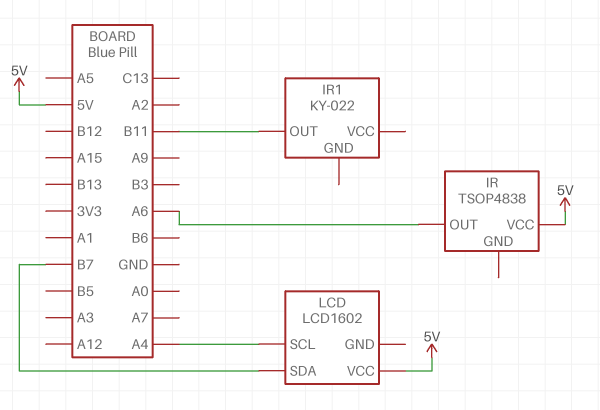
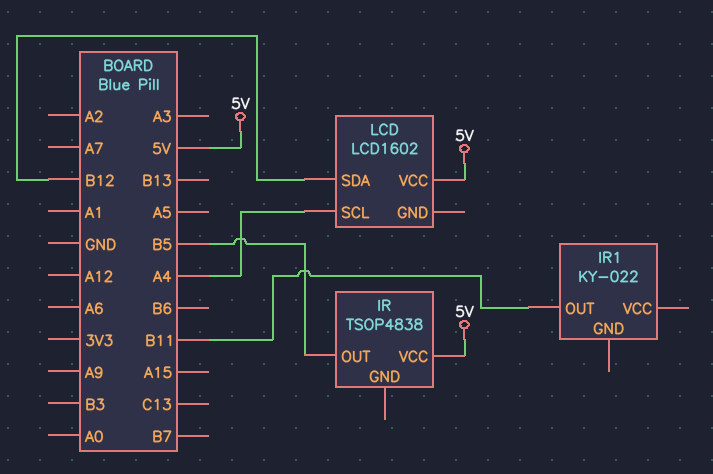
IR pin OUT: A6 -> B5
LCD pin SDA: B7 -> B12

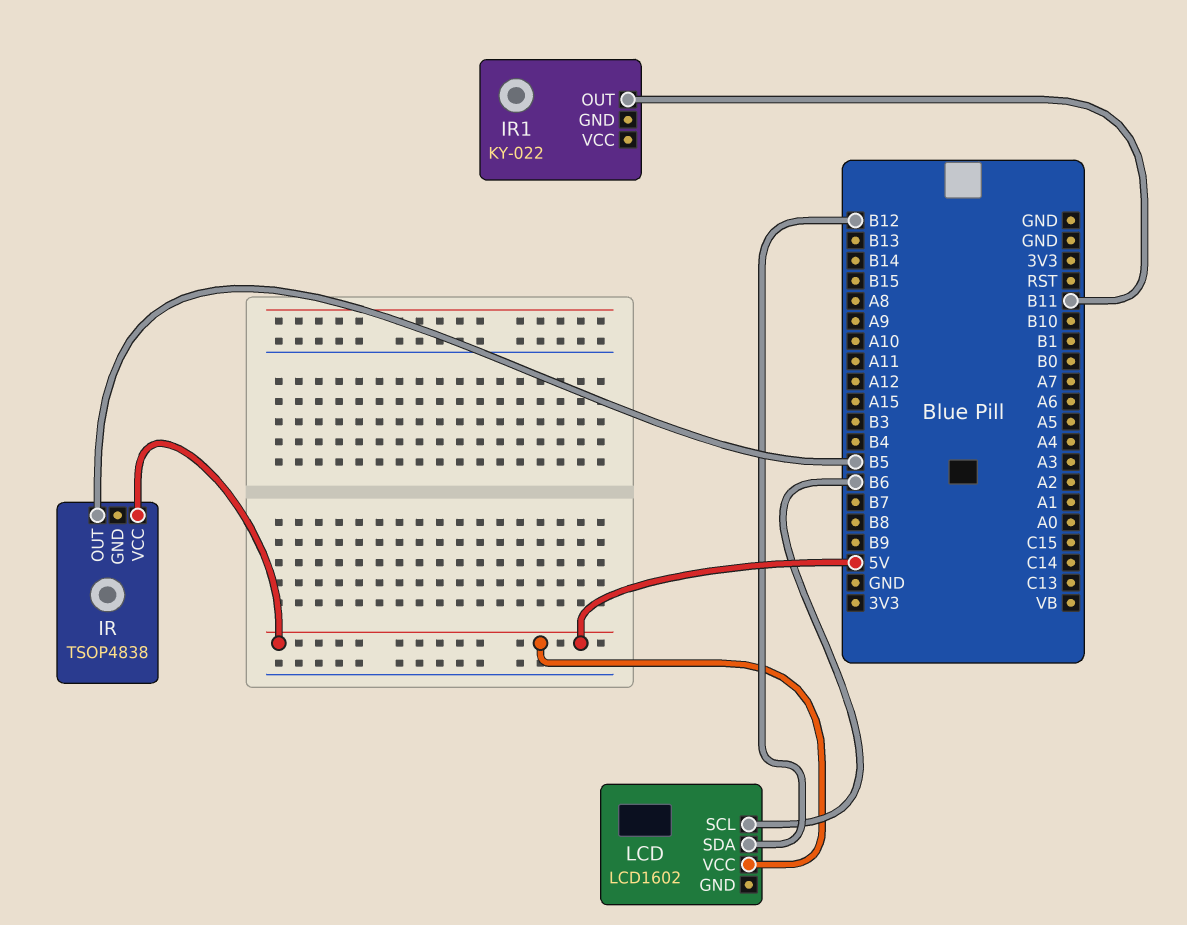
LCD pin SCL: A4 -> B6

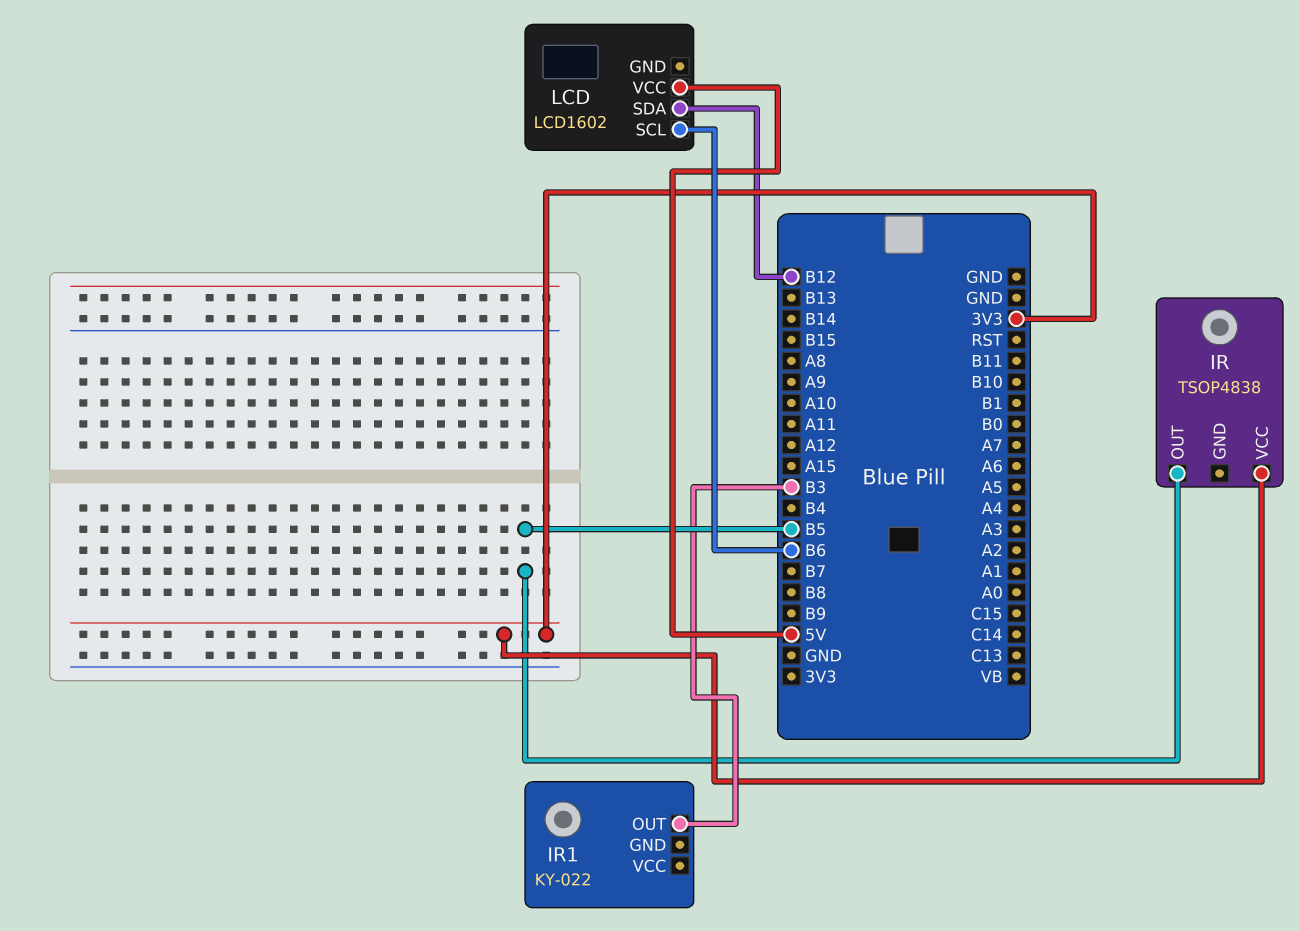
IR pin VCC: 5V -> 3V3
IR1 pin OUT: B11 -> B3

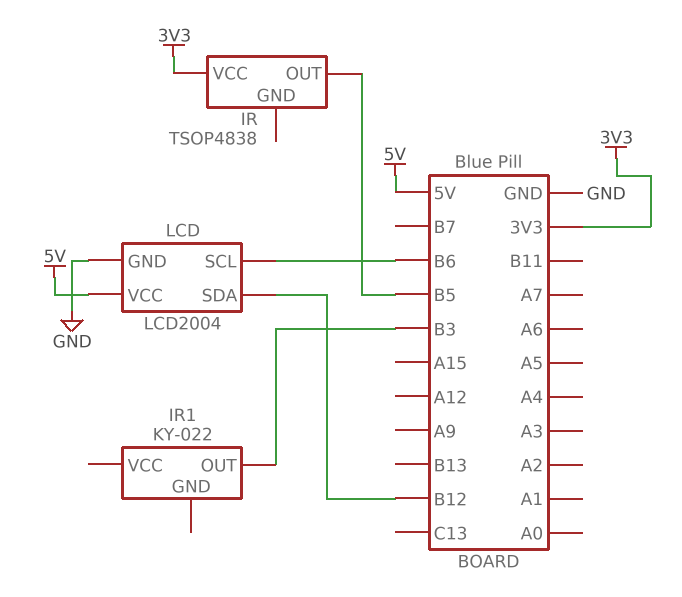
LCD: LCD1602 -> LCD2004
LCD pin GND: none -> GND

